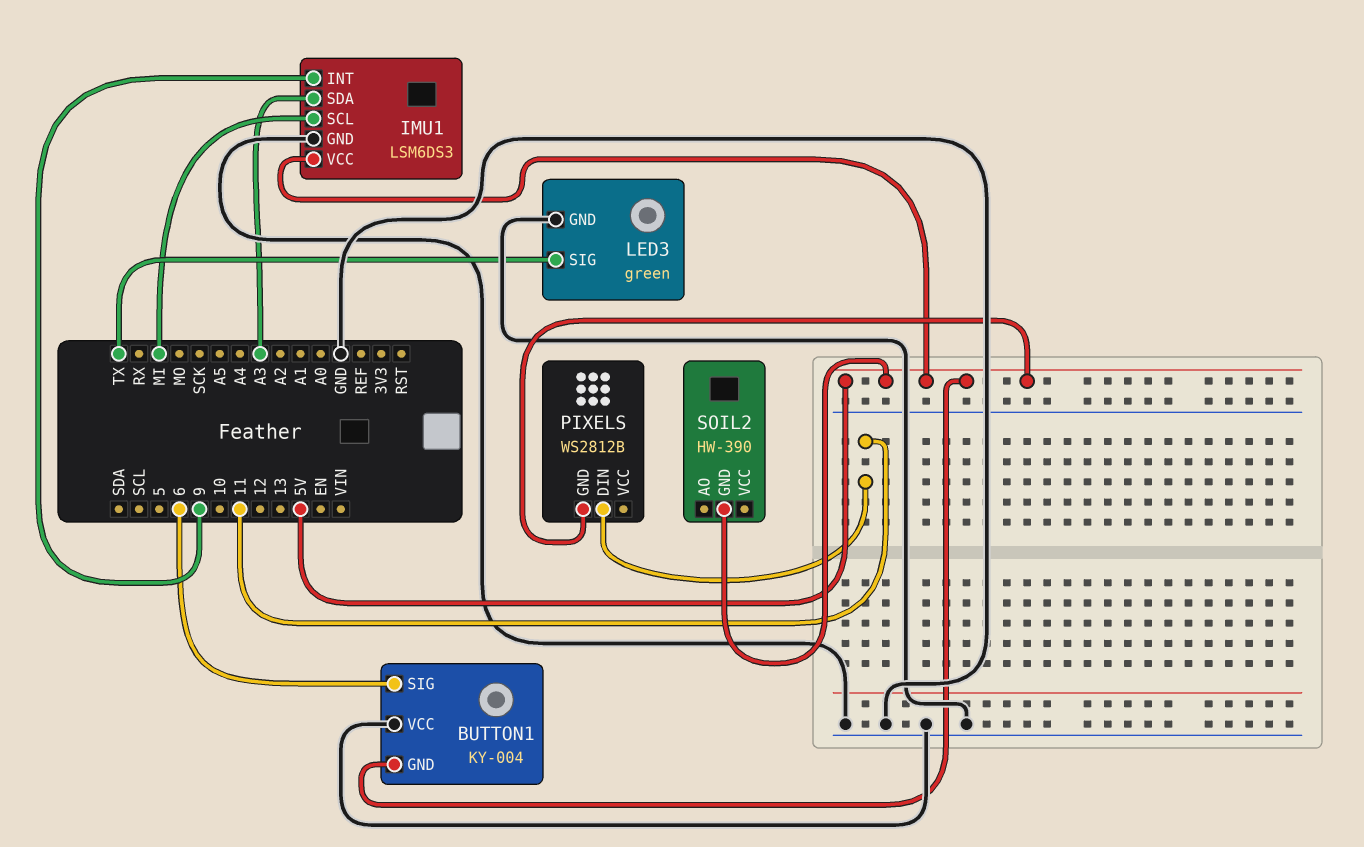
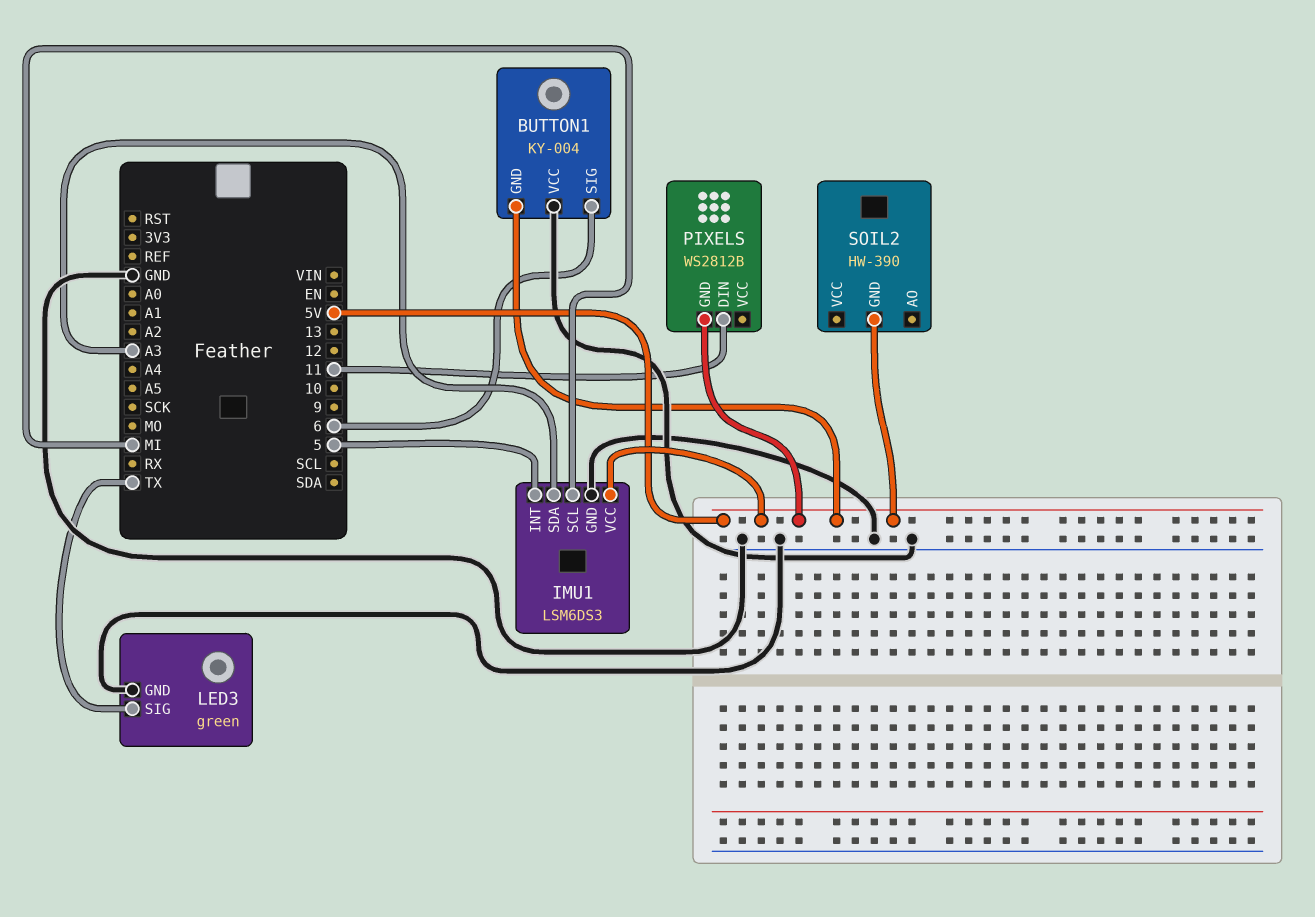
IMU1 pin INT: 9 -> 5

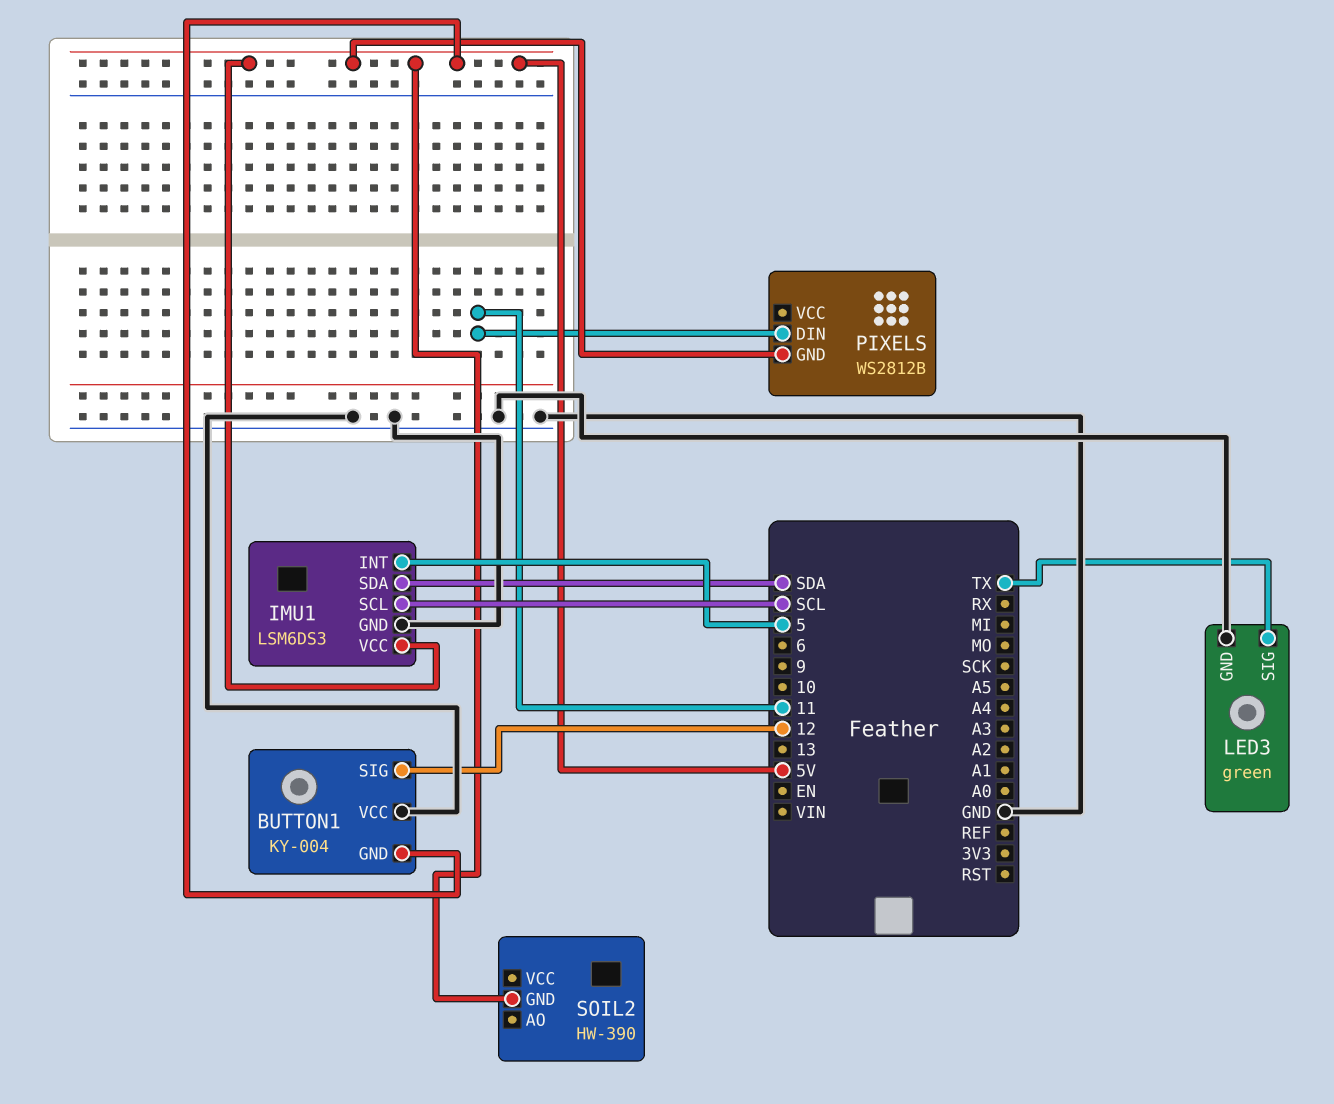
BUTTON1 pin SIG: 6 -> 12
IMU1 pin SCL: MI -> SCL
IMU1 pin SDA: A3 -> SDA

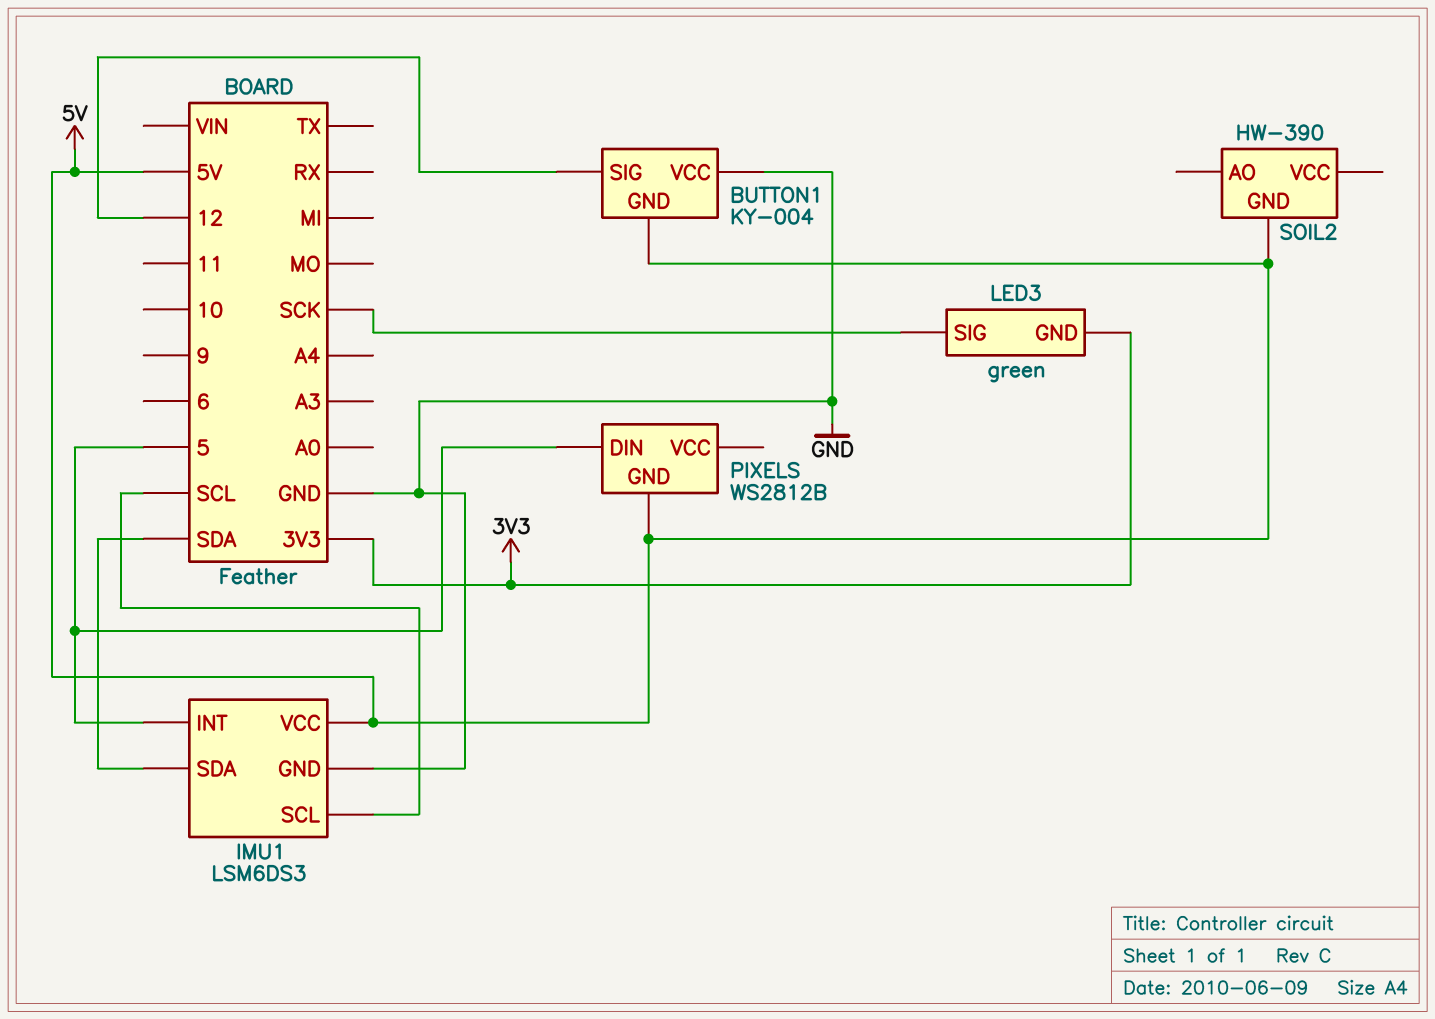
LED3 pin GND: GND -> 3V3
LED3 pin SIG: TX -> SCK
PIXELS pin DIN: 11 -> 5

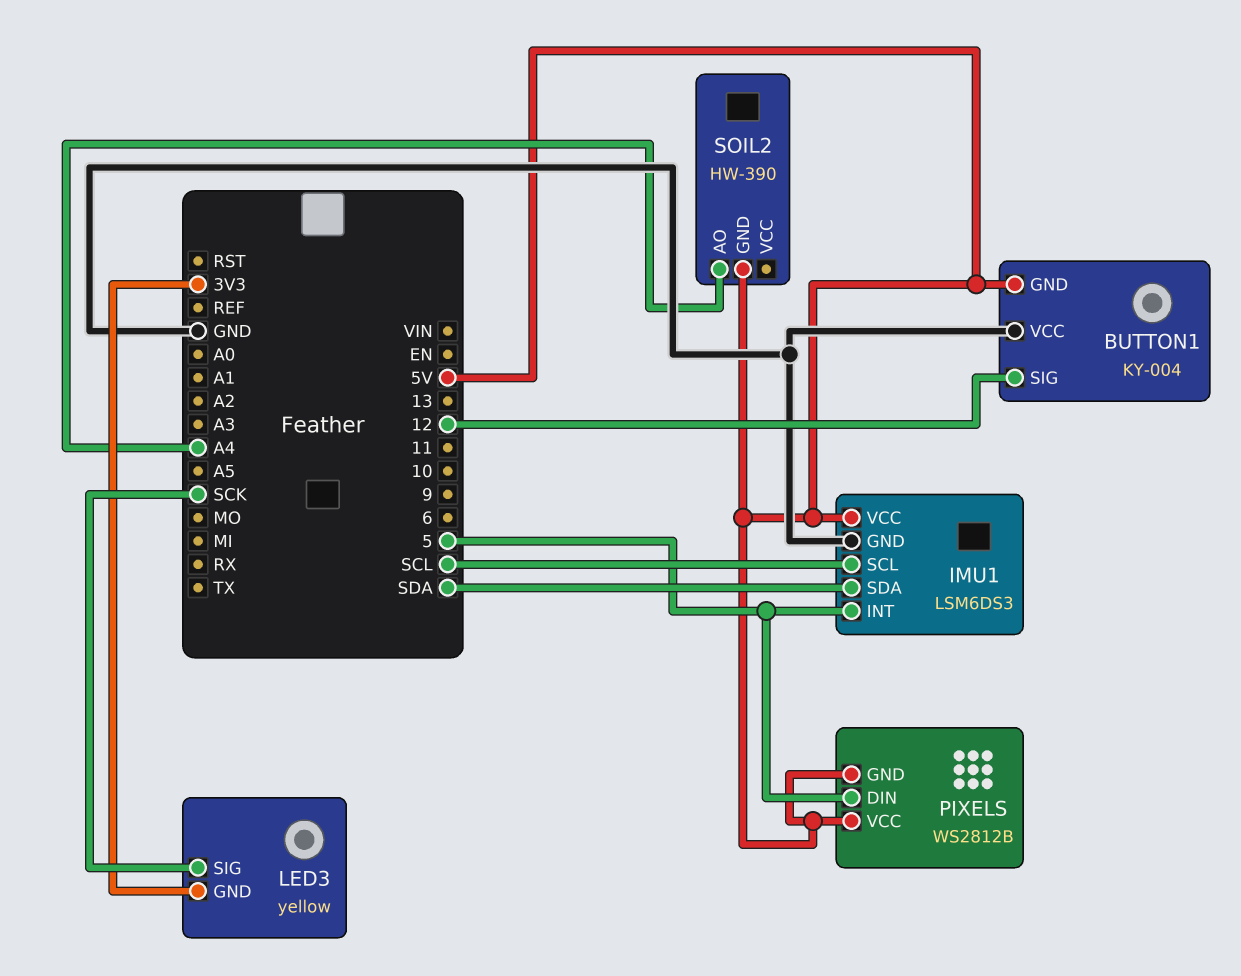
LED3: green -> yellow
PIXELS pin VCC: none -> 5V
SOIL2 pin AO: none -> A4

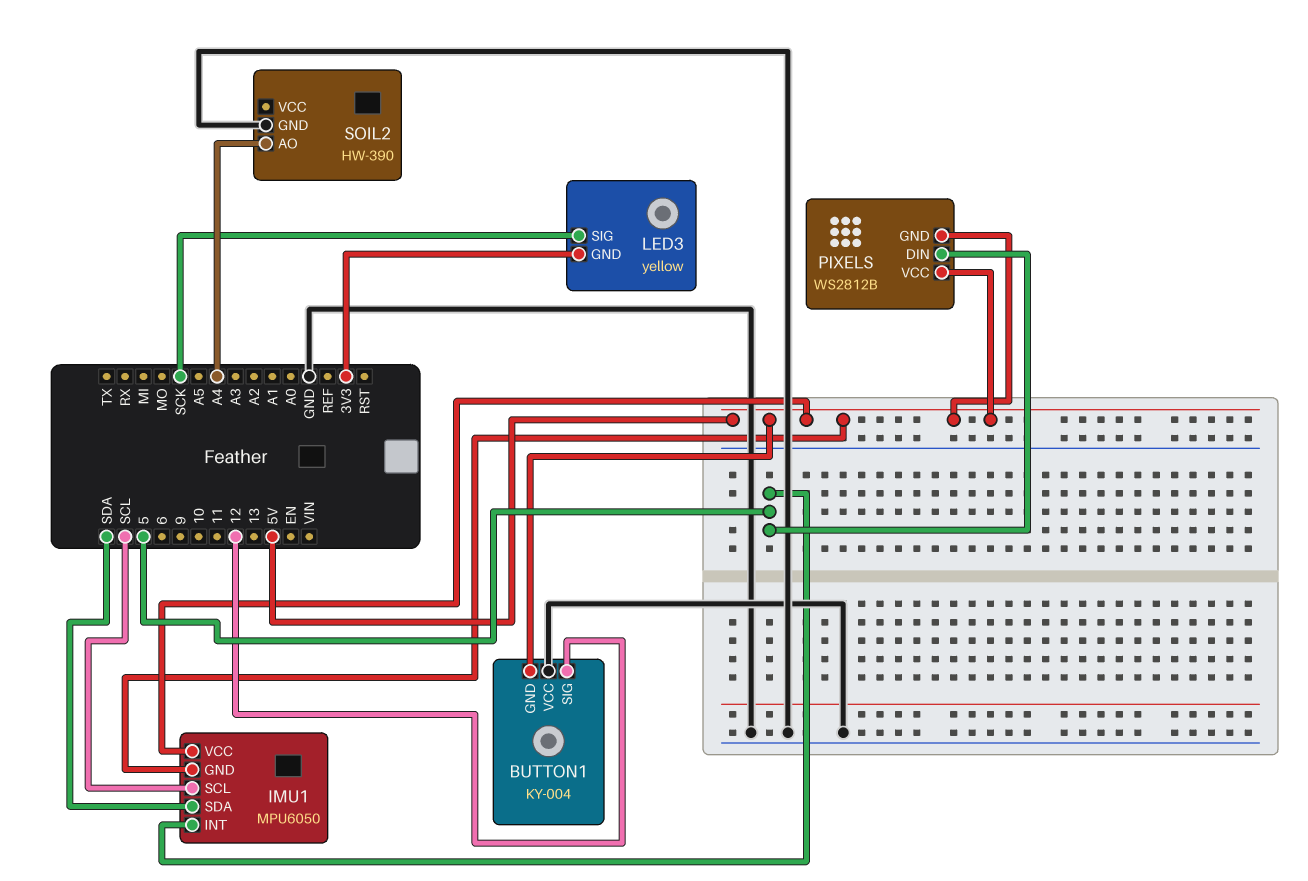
IMU1: LSM6DS3 -> MPU6050
IMU1 pin GND: GND -> 5V
SOIL2 pin GND: 5V -> GND

